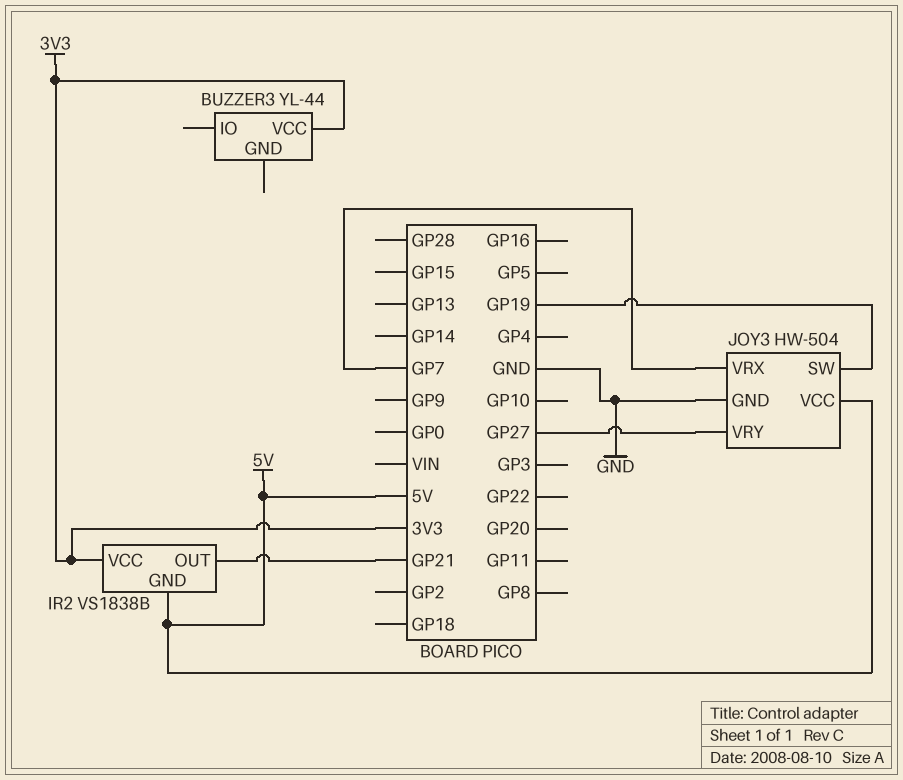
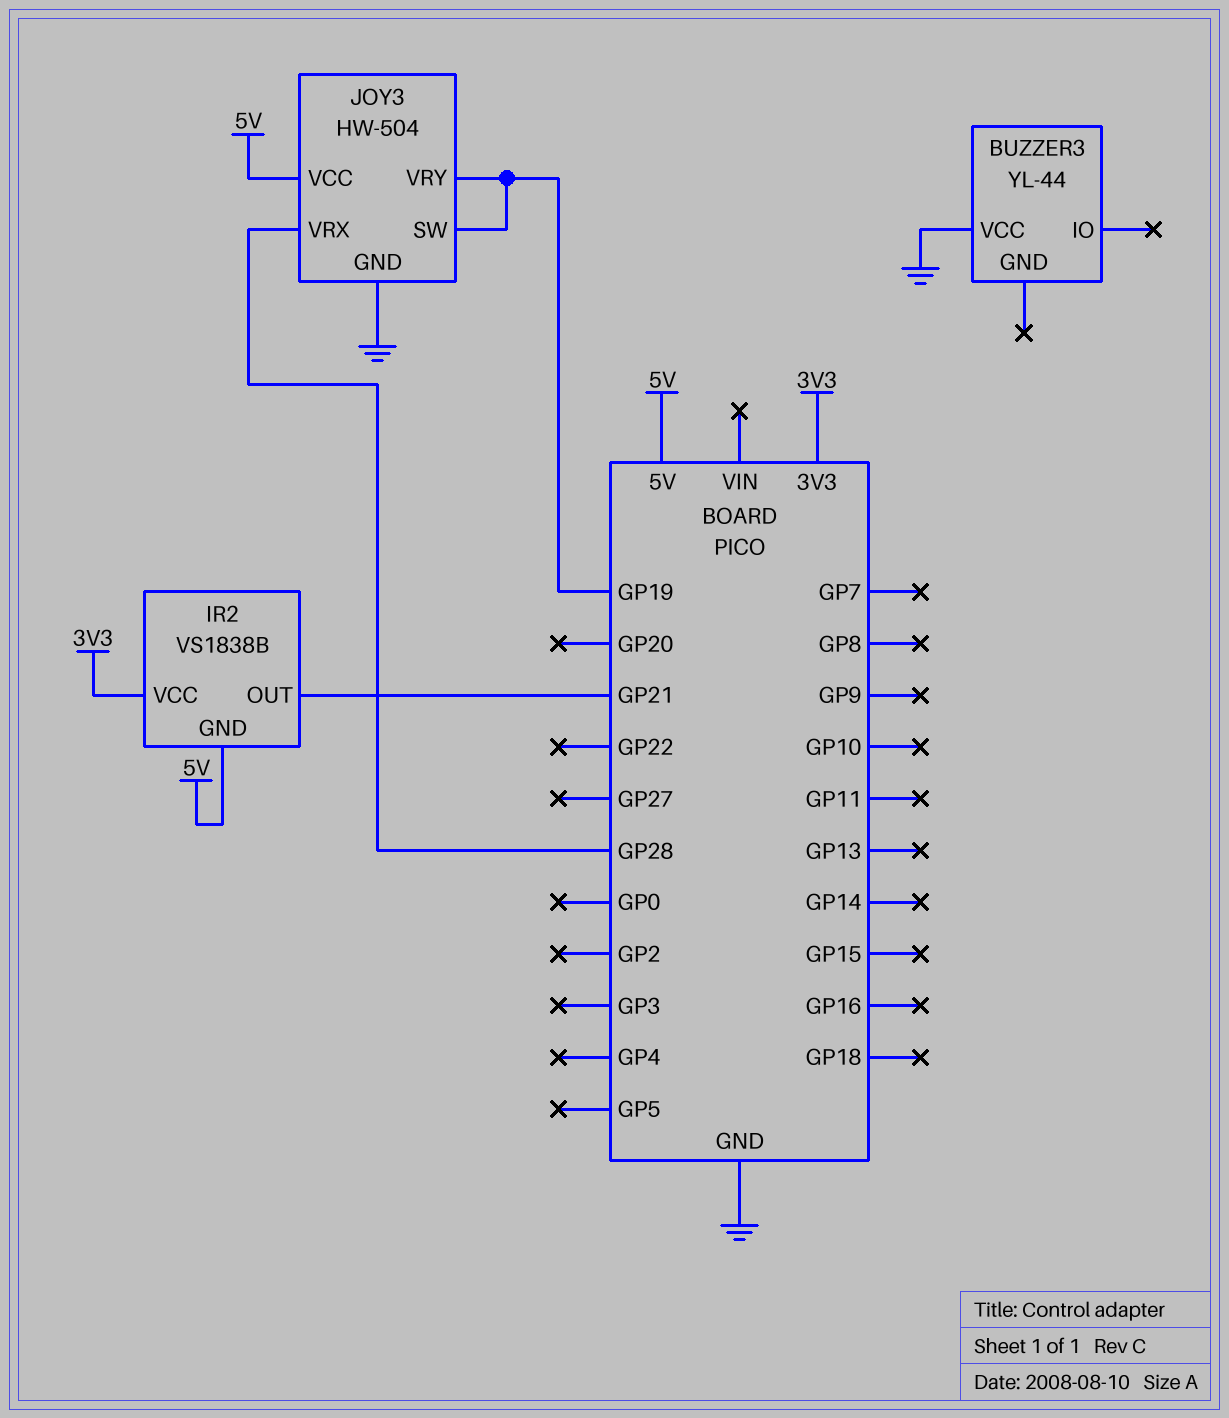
BUZZER3 pin VCC: 3V3 -> GND
JOY3 pin VRX: GP7 -> GP28
JOY3 pin VRY: GP27 -> GP19

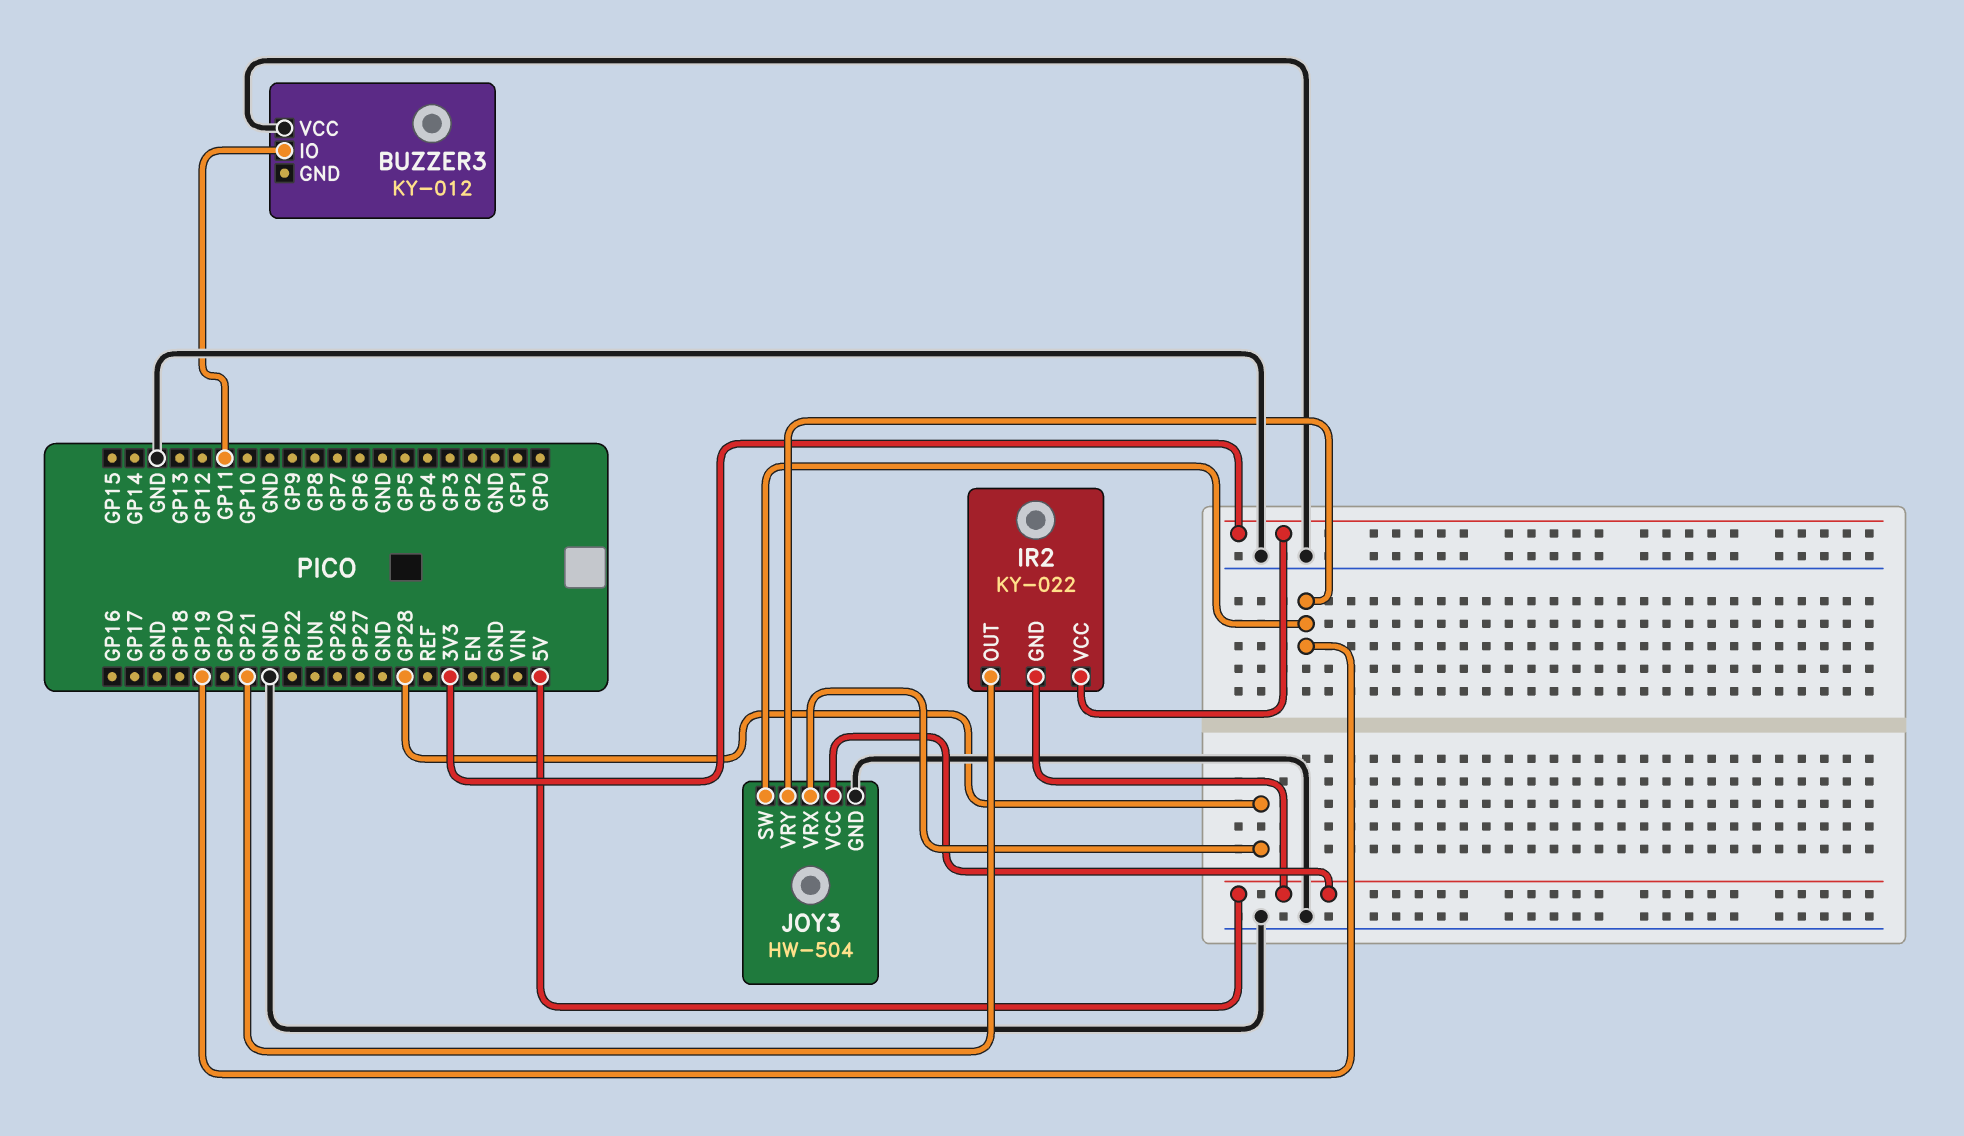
BUZZER3: YL-44 -> KY-012
BUZZER3 pin IO: none -> GP11
IR2: VS1838B -> KY-022

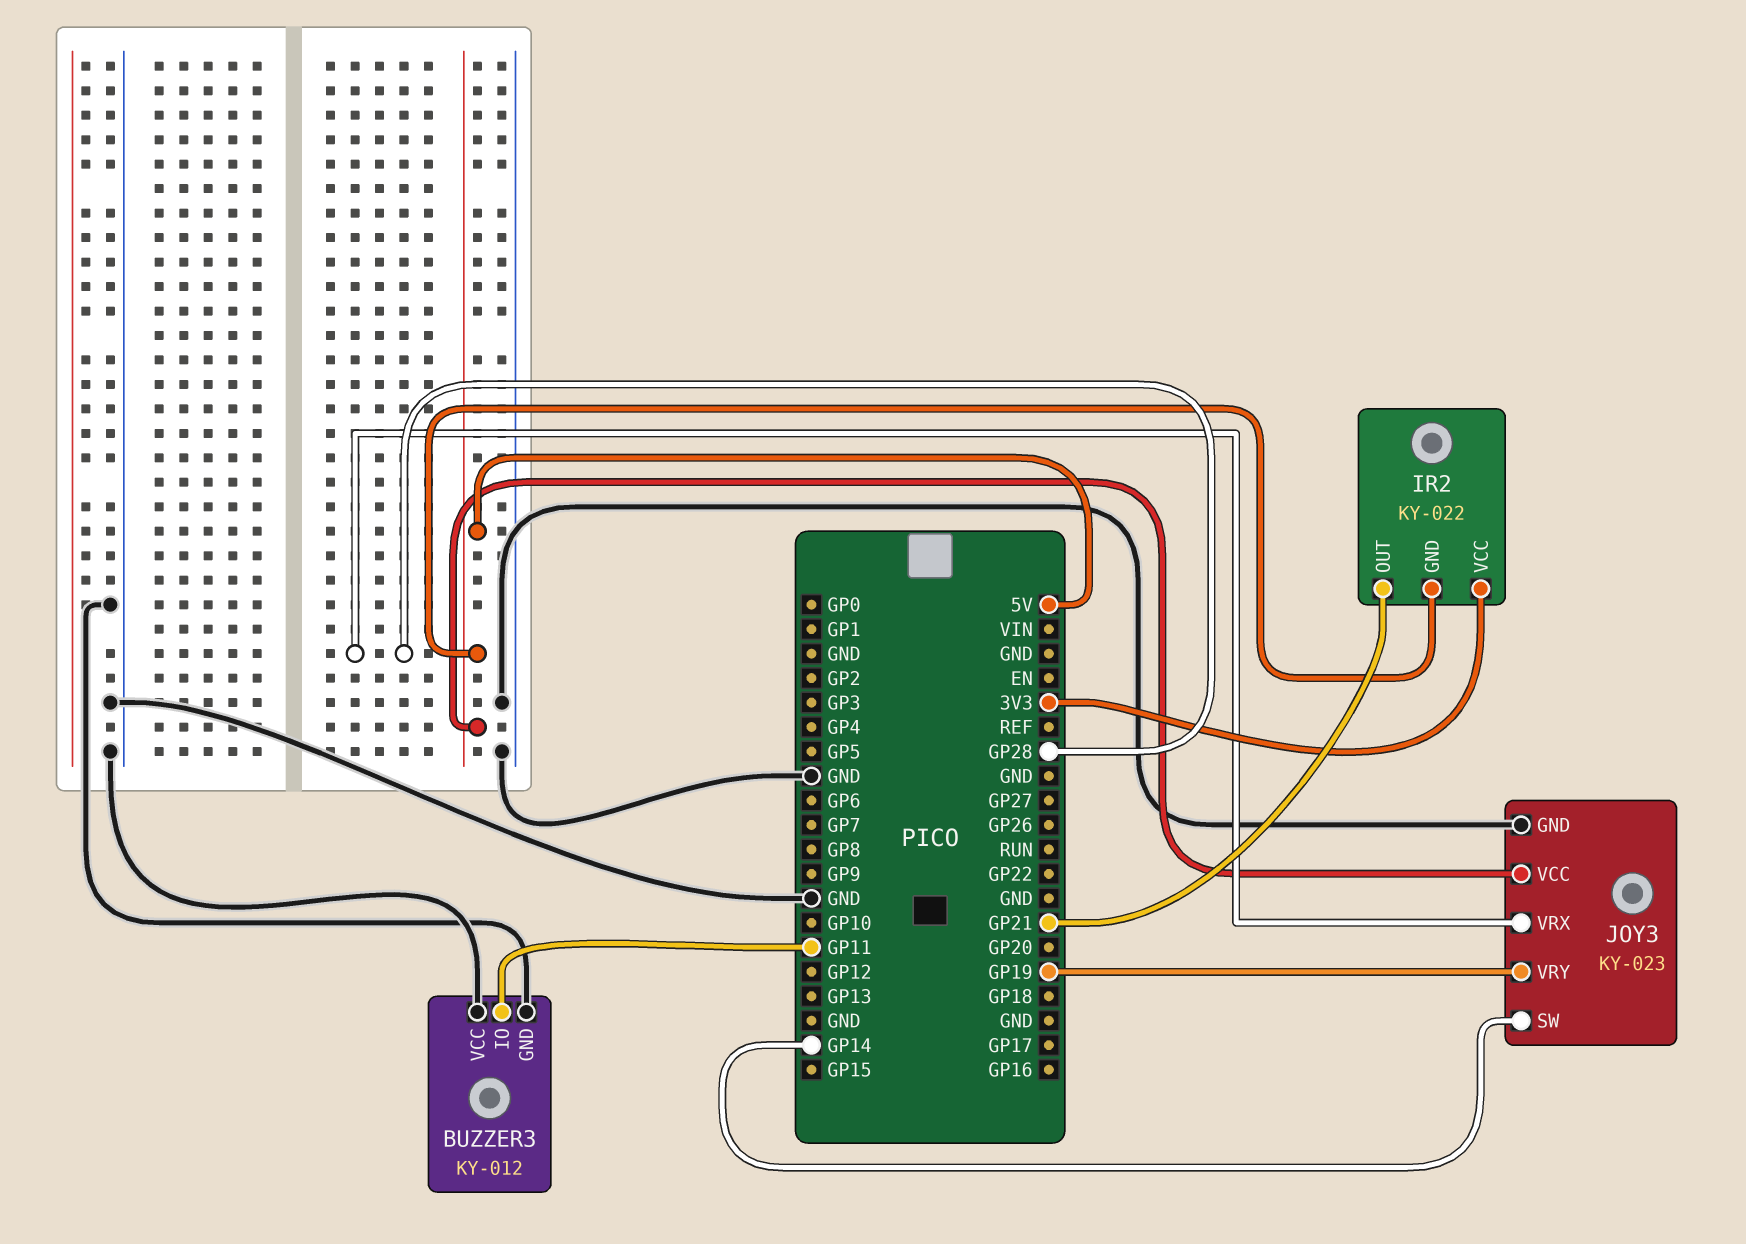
BUZZER3 pin GND: none -> GND
JOY3: HW-504 -> KY-023
JOY3 pin SW: GP19 -> GP14

